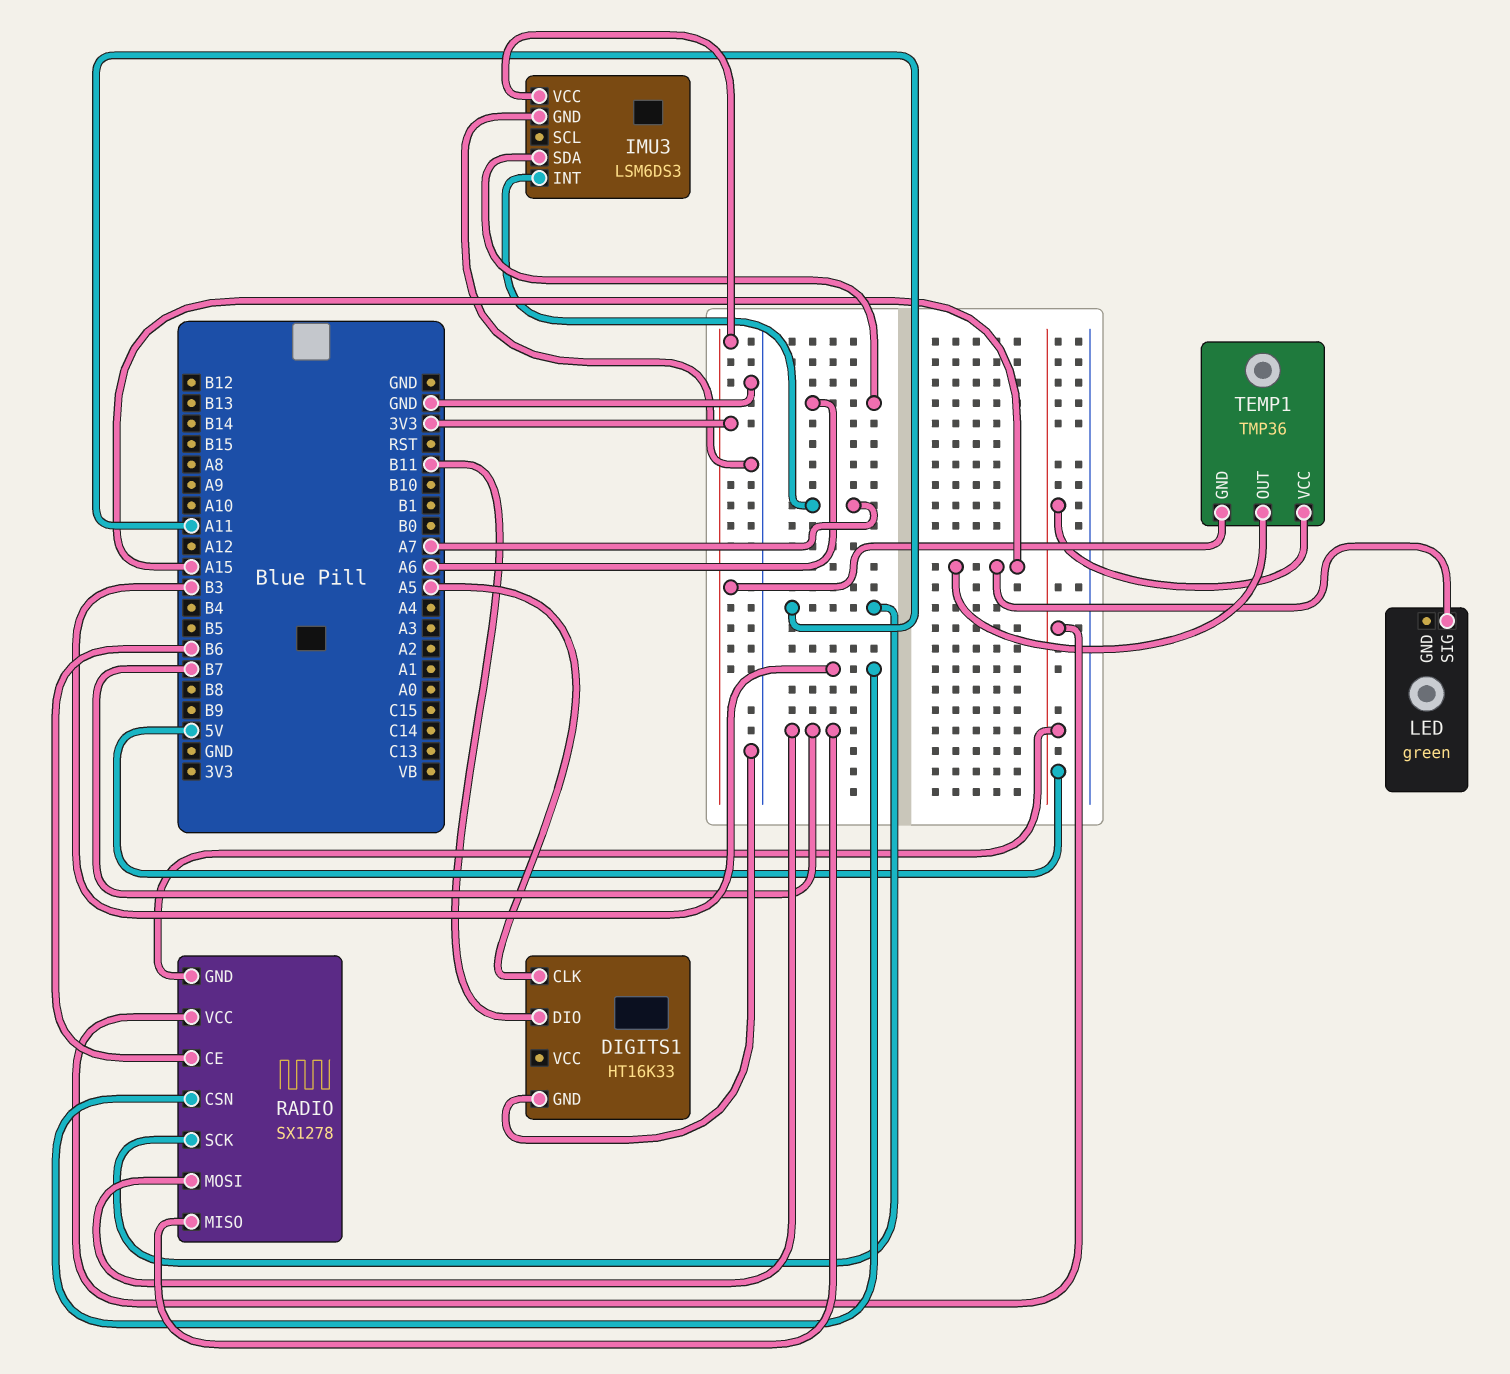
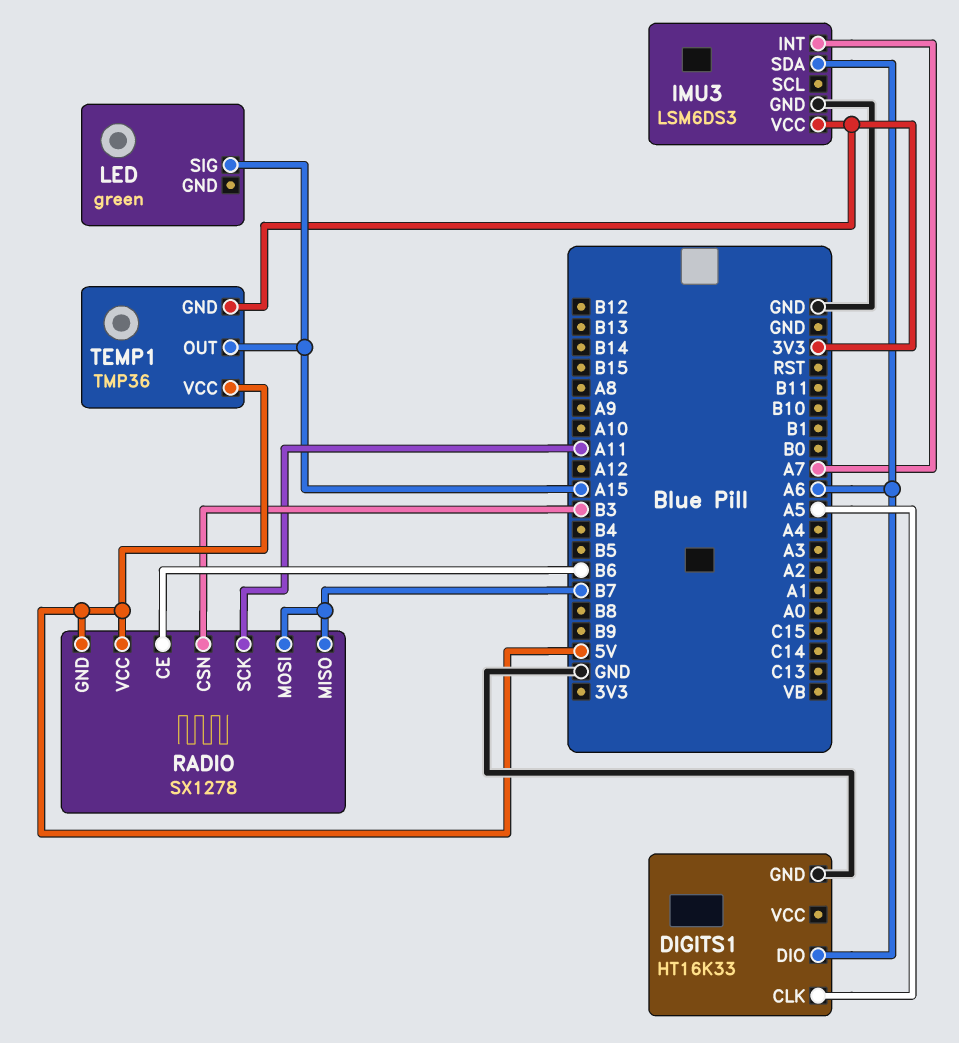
DIGITS1 pin DIO: B11 -> A6

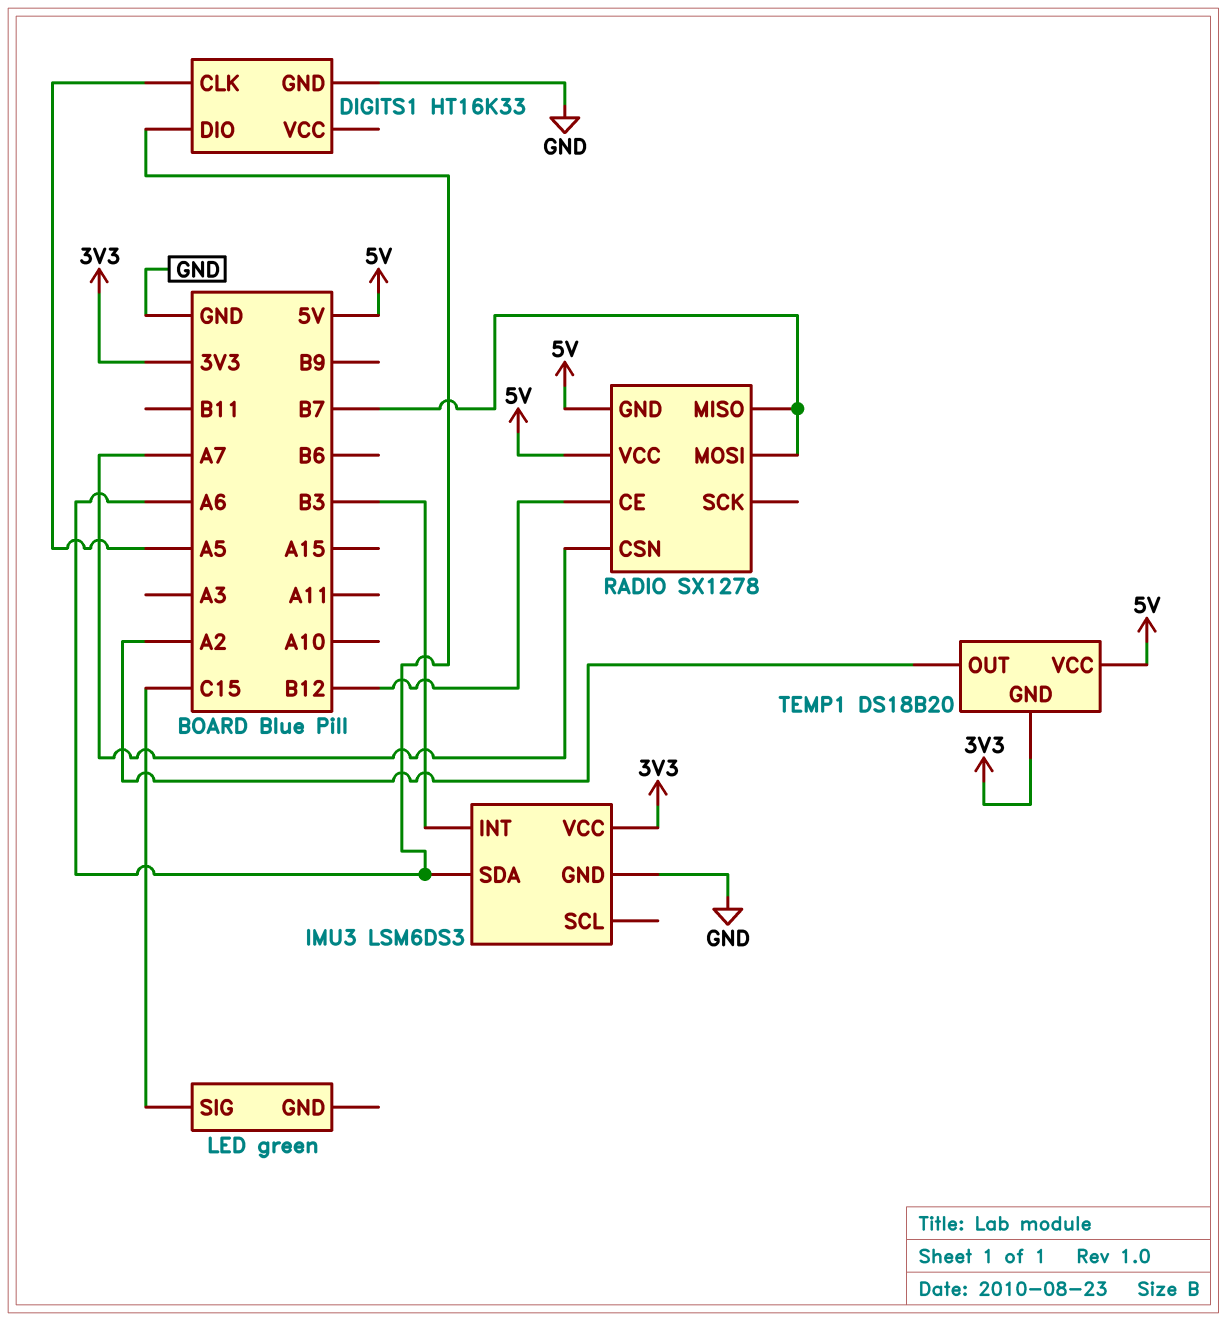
IMU3 pin INT: A7 -> B3
LED pin SIG: A15 -> C15
RADIO pin CE: B6 -> B12
RADIO pin CSN: B3 -> A7
RADIO pin SCK: A11 -> none
TEMP1: TMP36 -> DS18B20
TEMP1 pin OUT: A15 -> A2

